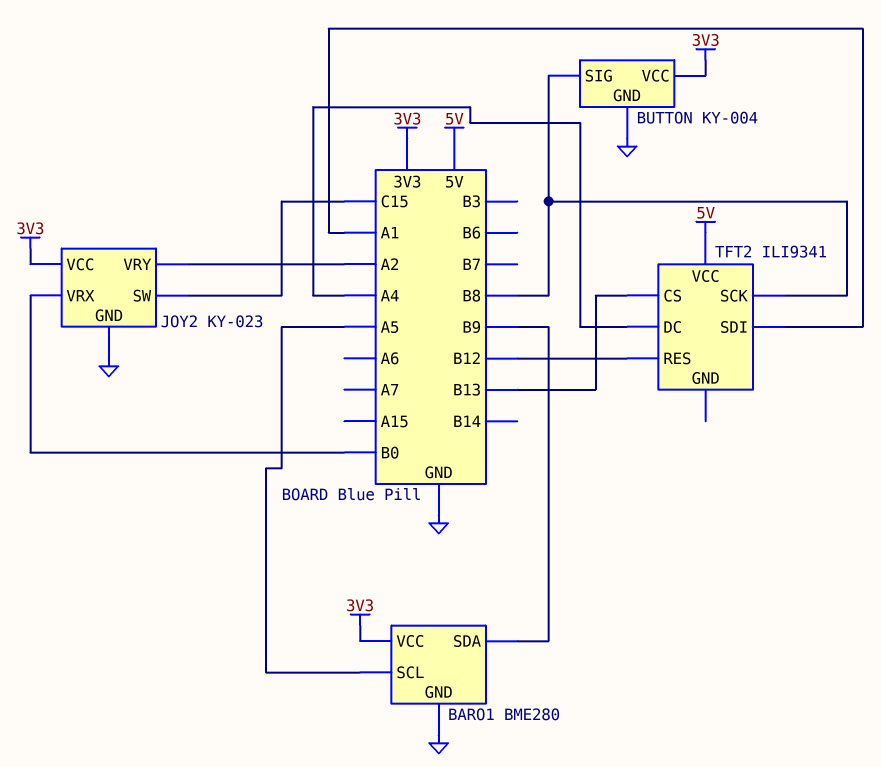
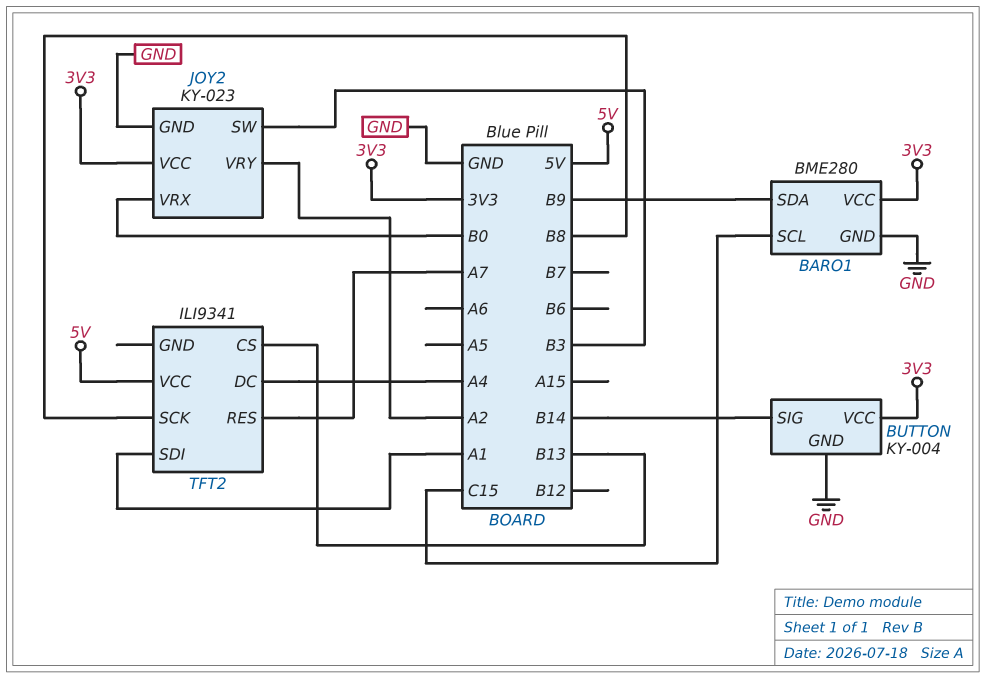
BARO1 pin SCL: A5 -> C15
BUTTON pin SIG: B8 -> B14
JOY2 pin SW: C15 -> B3
TFT2 pin RES: B12 -> A7

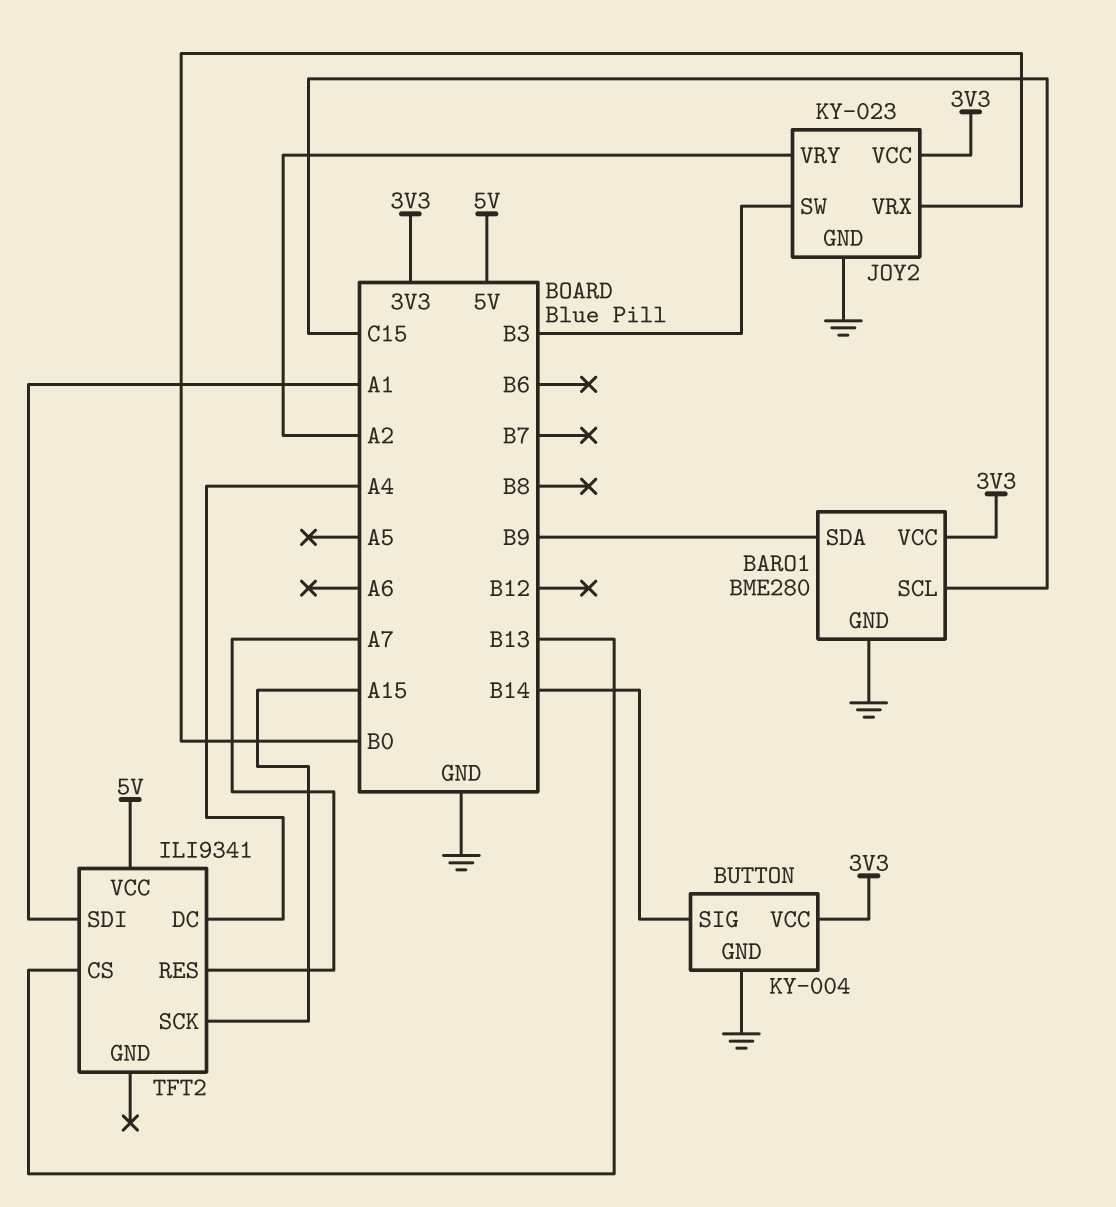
TFT2 pin SCK: B8 -> A15

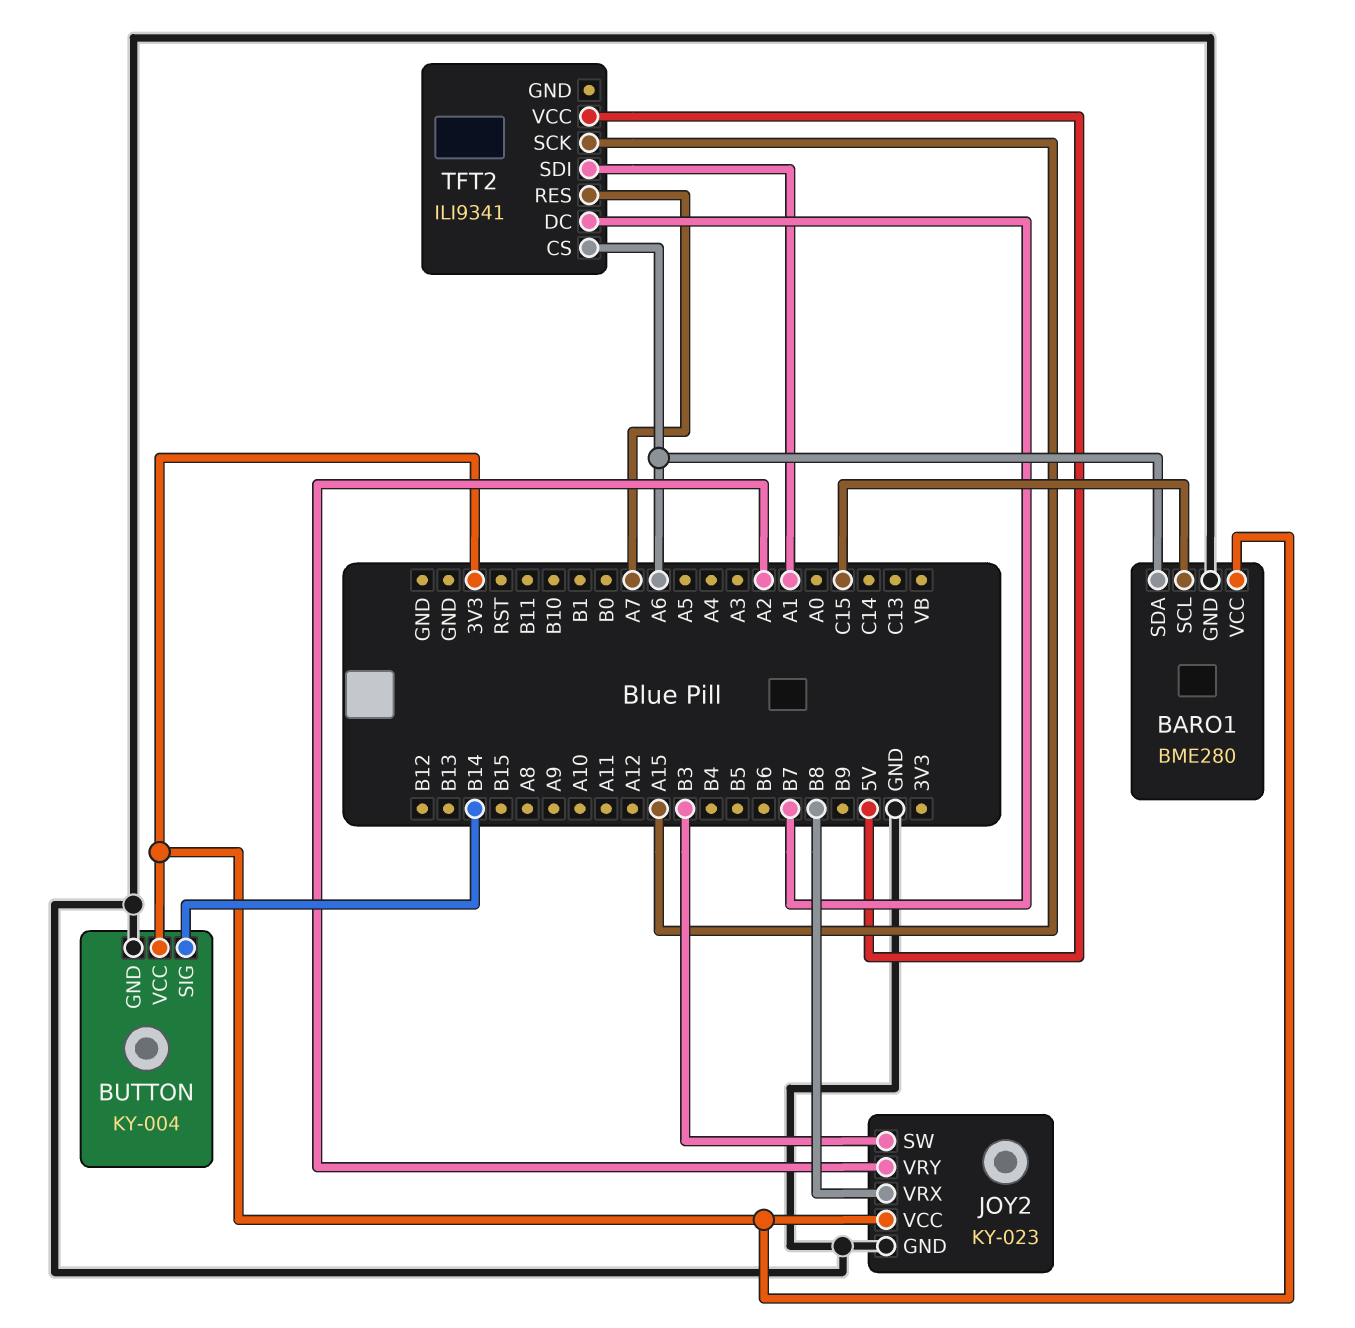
BARO1 pin SDA: B9 -> A6
JOY2 pin VRX: B0 -> B8
TFT2 pin CS: B13 -> A6
TFT2 pin DC: A4 -> B7

